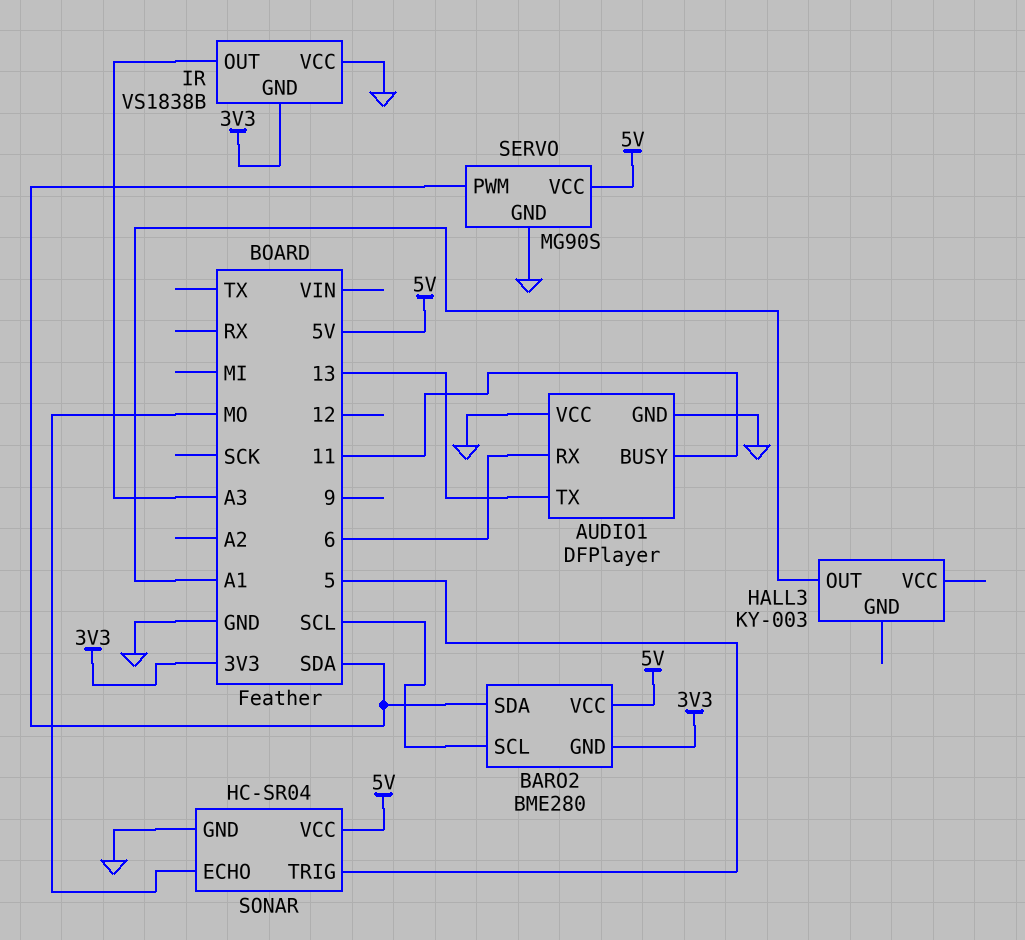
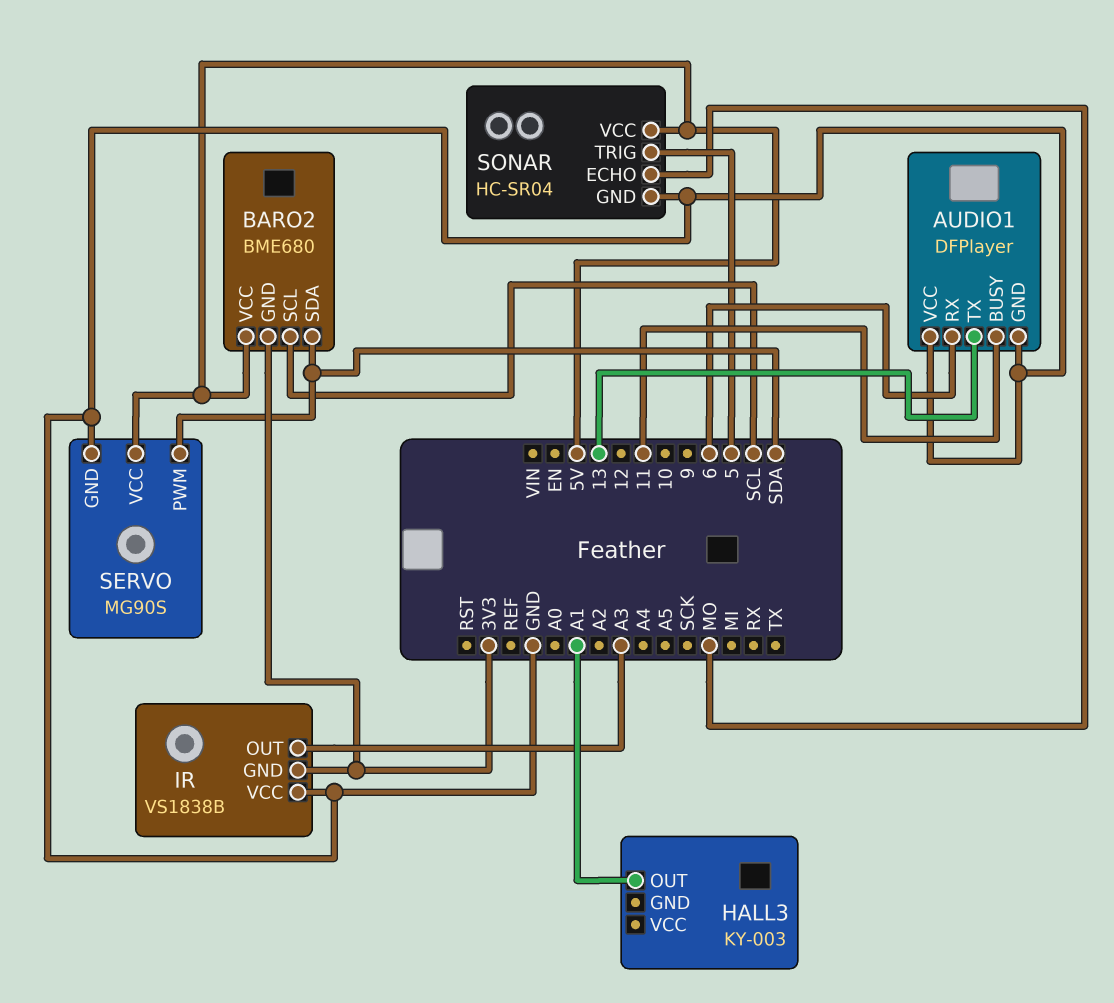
BARO2: BME280 -> BME680

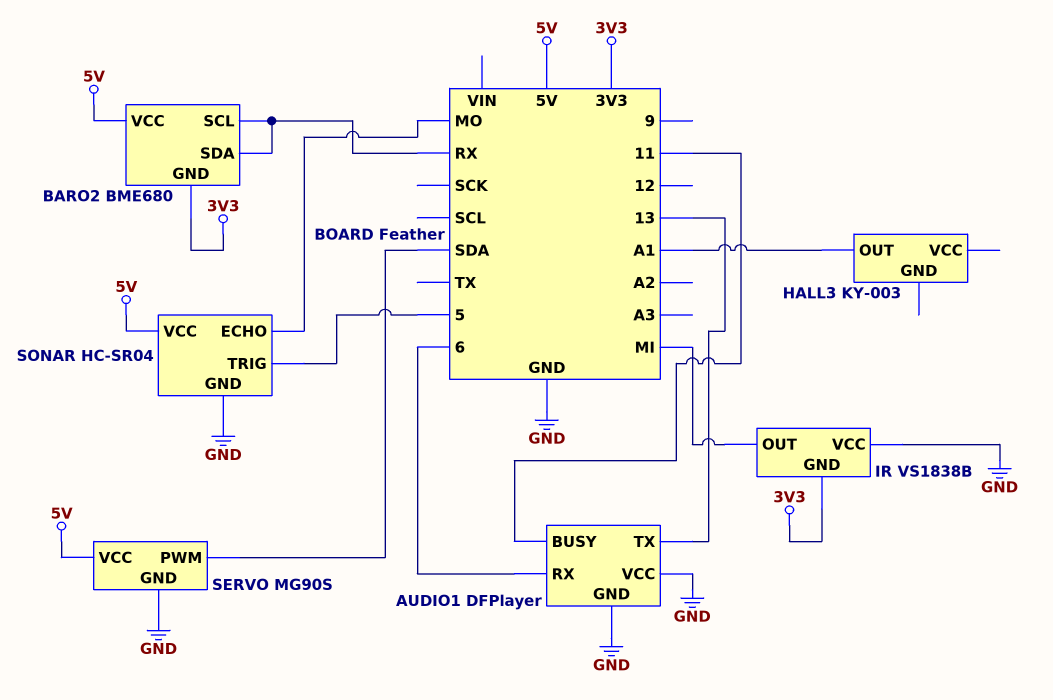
BARO2 pin SCL: SCL -> RX
BARO2 pin SDA: SDA -> RX
IR pin OUT: A3 -> MI

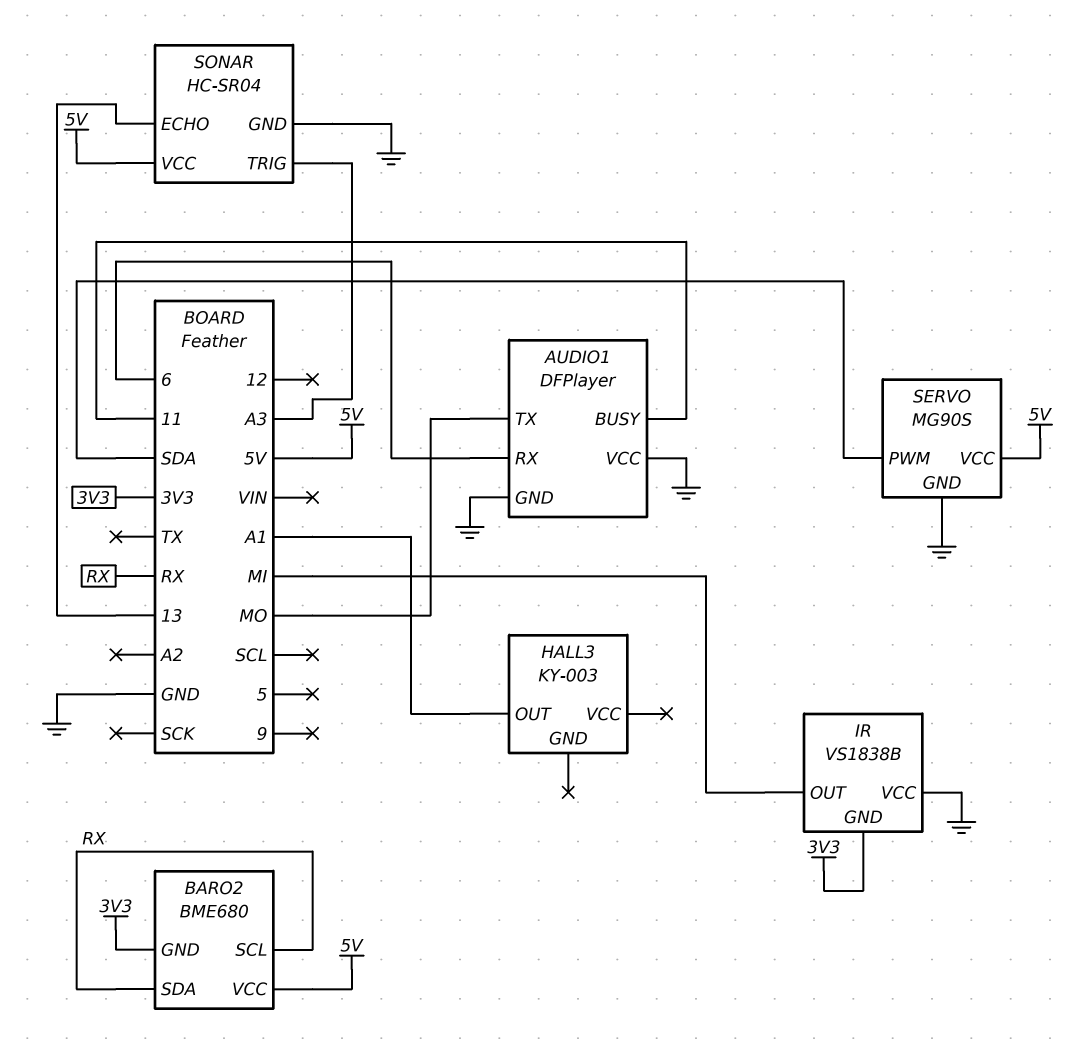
AUDIO1 pin TX: 13 -> MO
SONAR pin ECHO: MO -> 13
SONAR pin TRIG: 5 -> A3

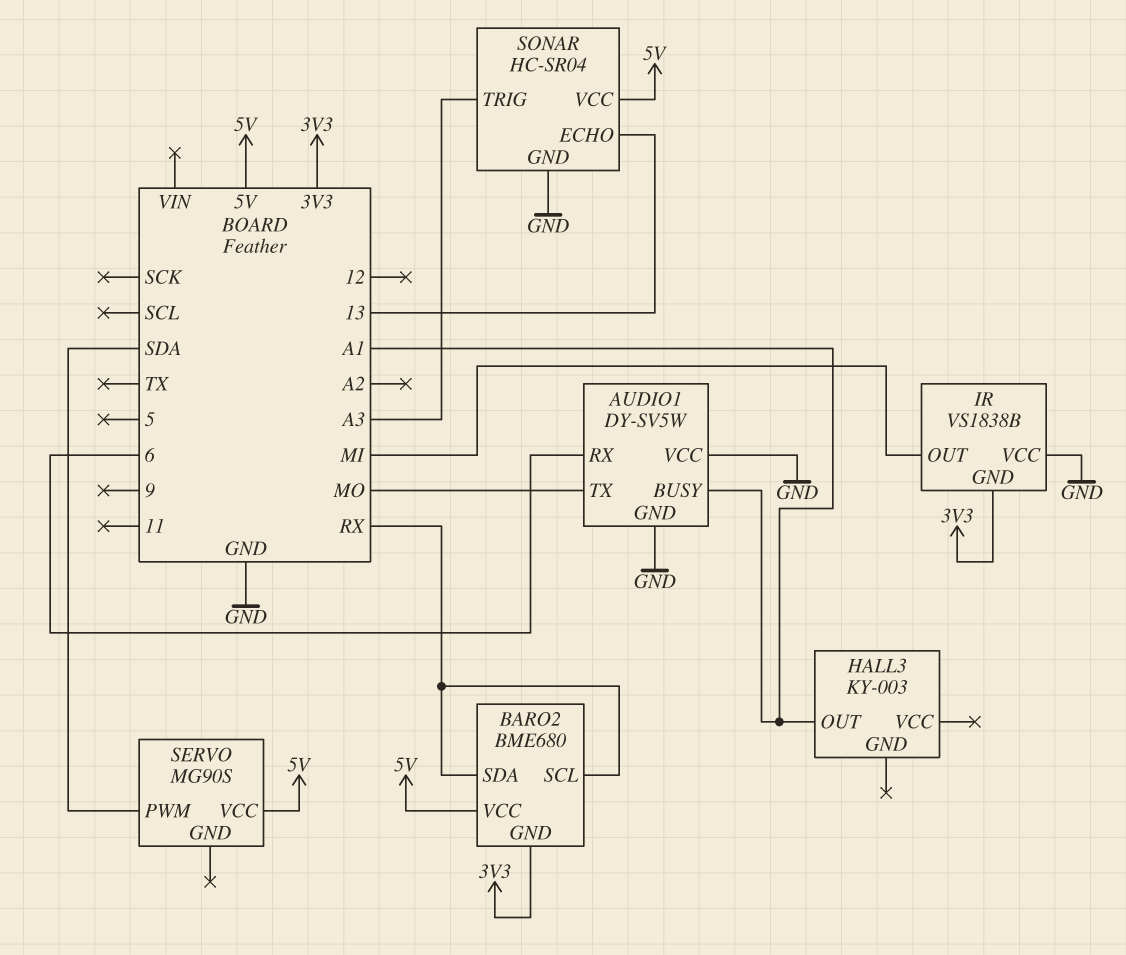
AUDIO1: DFPlayer -> DY-SV5W
AUDIO1 pin BUSY: 11 -> A1
SERVO pin GND: GND -> none

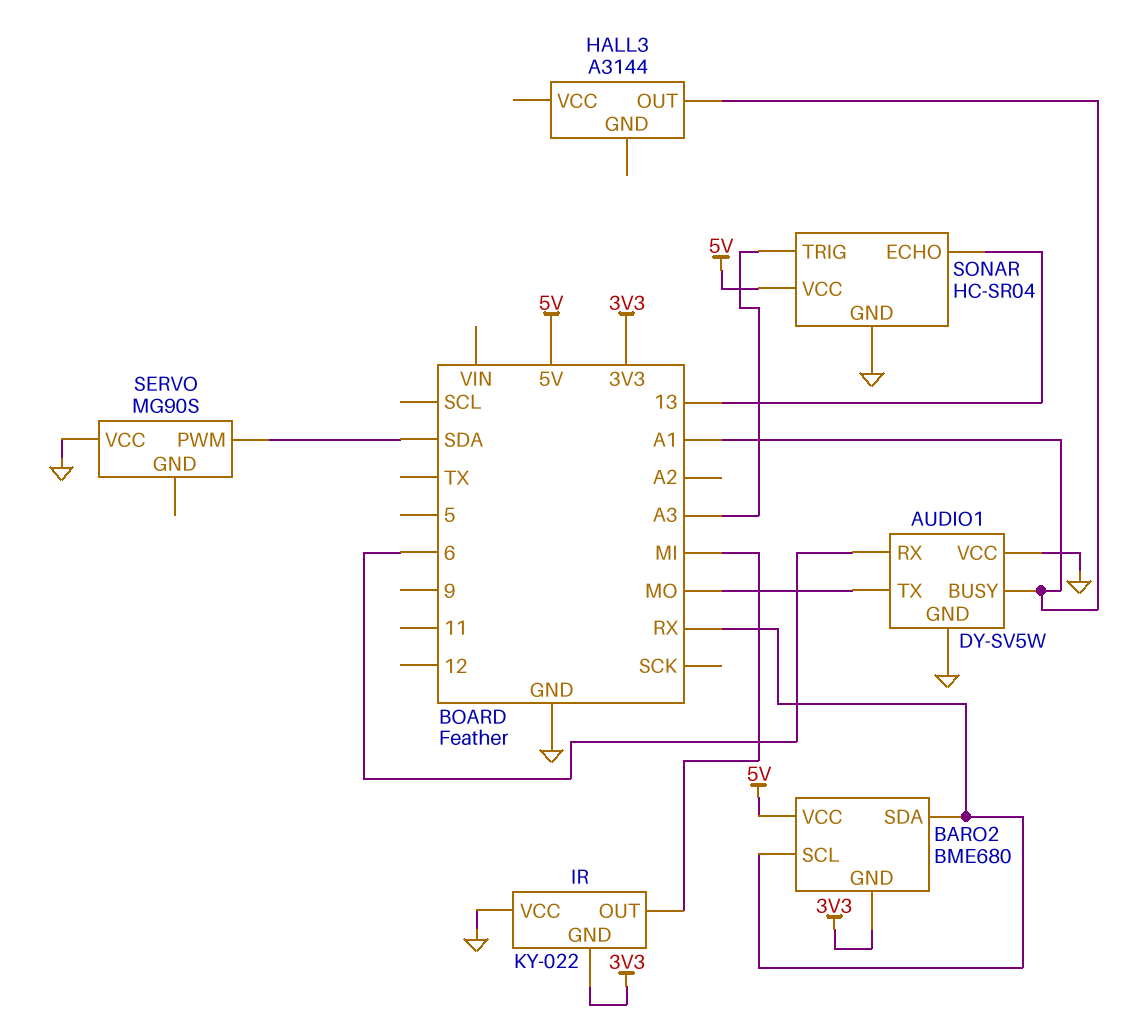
HALL3: KY-003 -> A3144
IR: VS1838B -> KY-022
SERVO pin VCC: 5V -> GND

